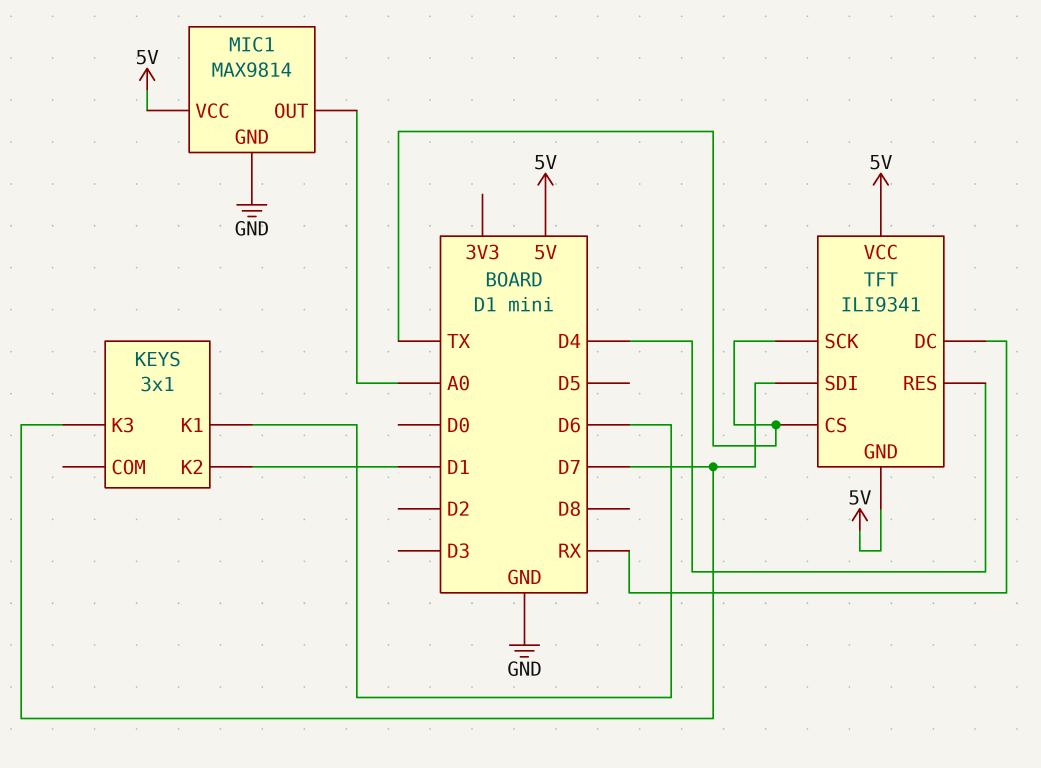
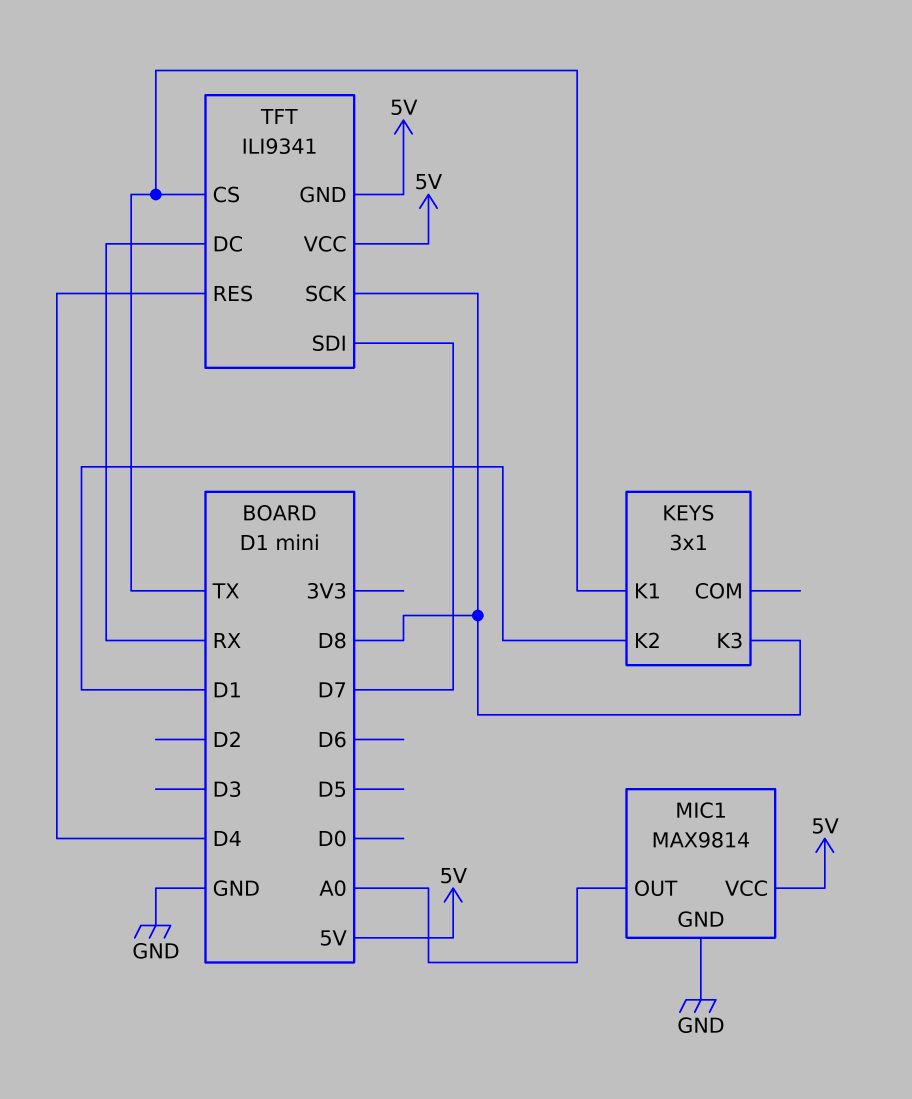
KEYS pin K1: D6 -> TX
KEYS pin K3: D7 -> D8
TFT pin SCK: TX -> D8

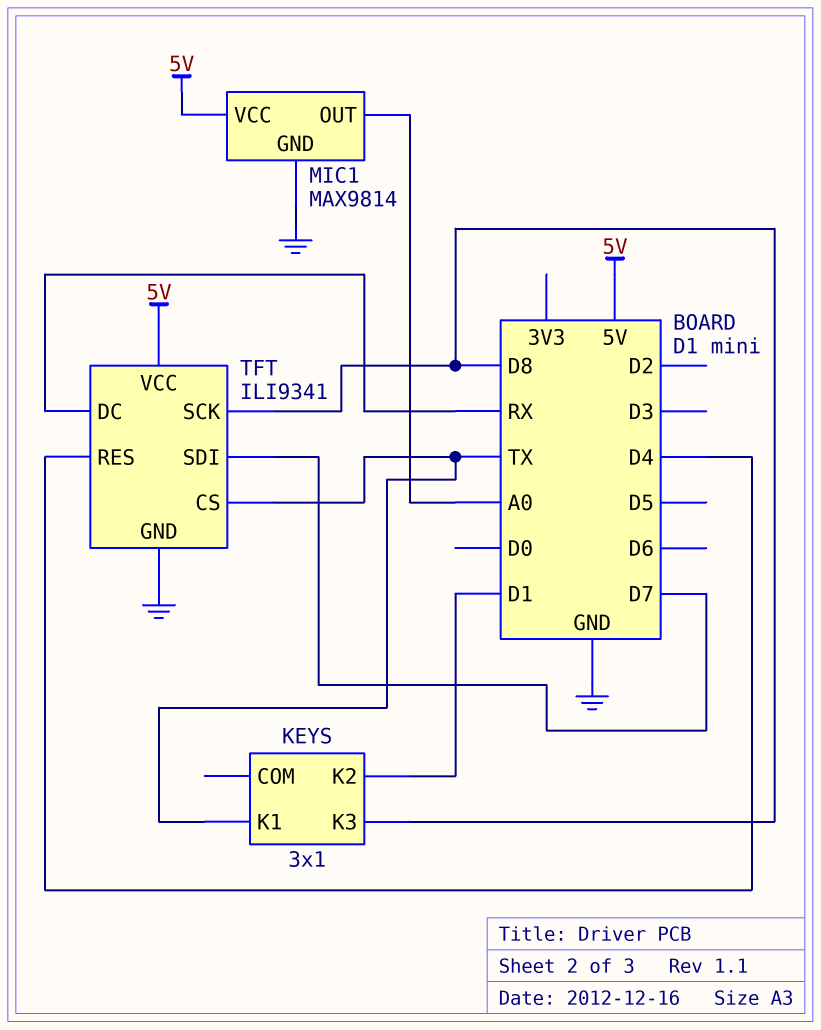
TFT pin GND: 5V -> GND

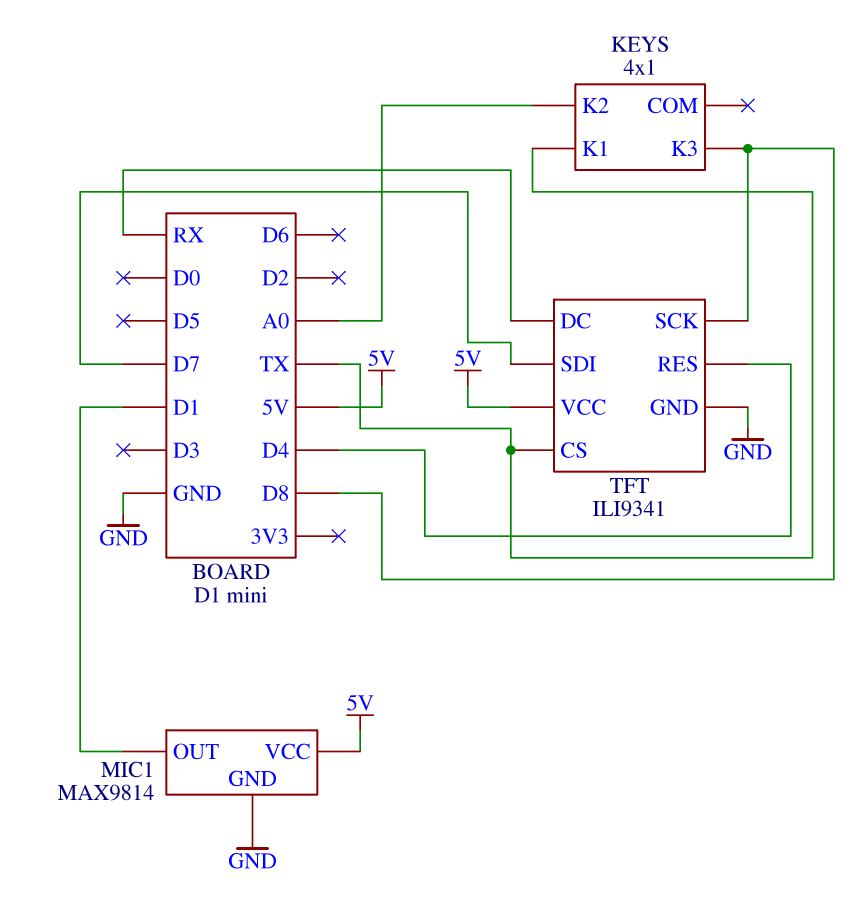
KEYS: 3x1 -> 4x1
KEYS pin K2: D1 -> A0
MIC1 pin OUT: A0 -> D1

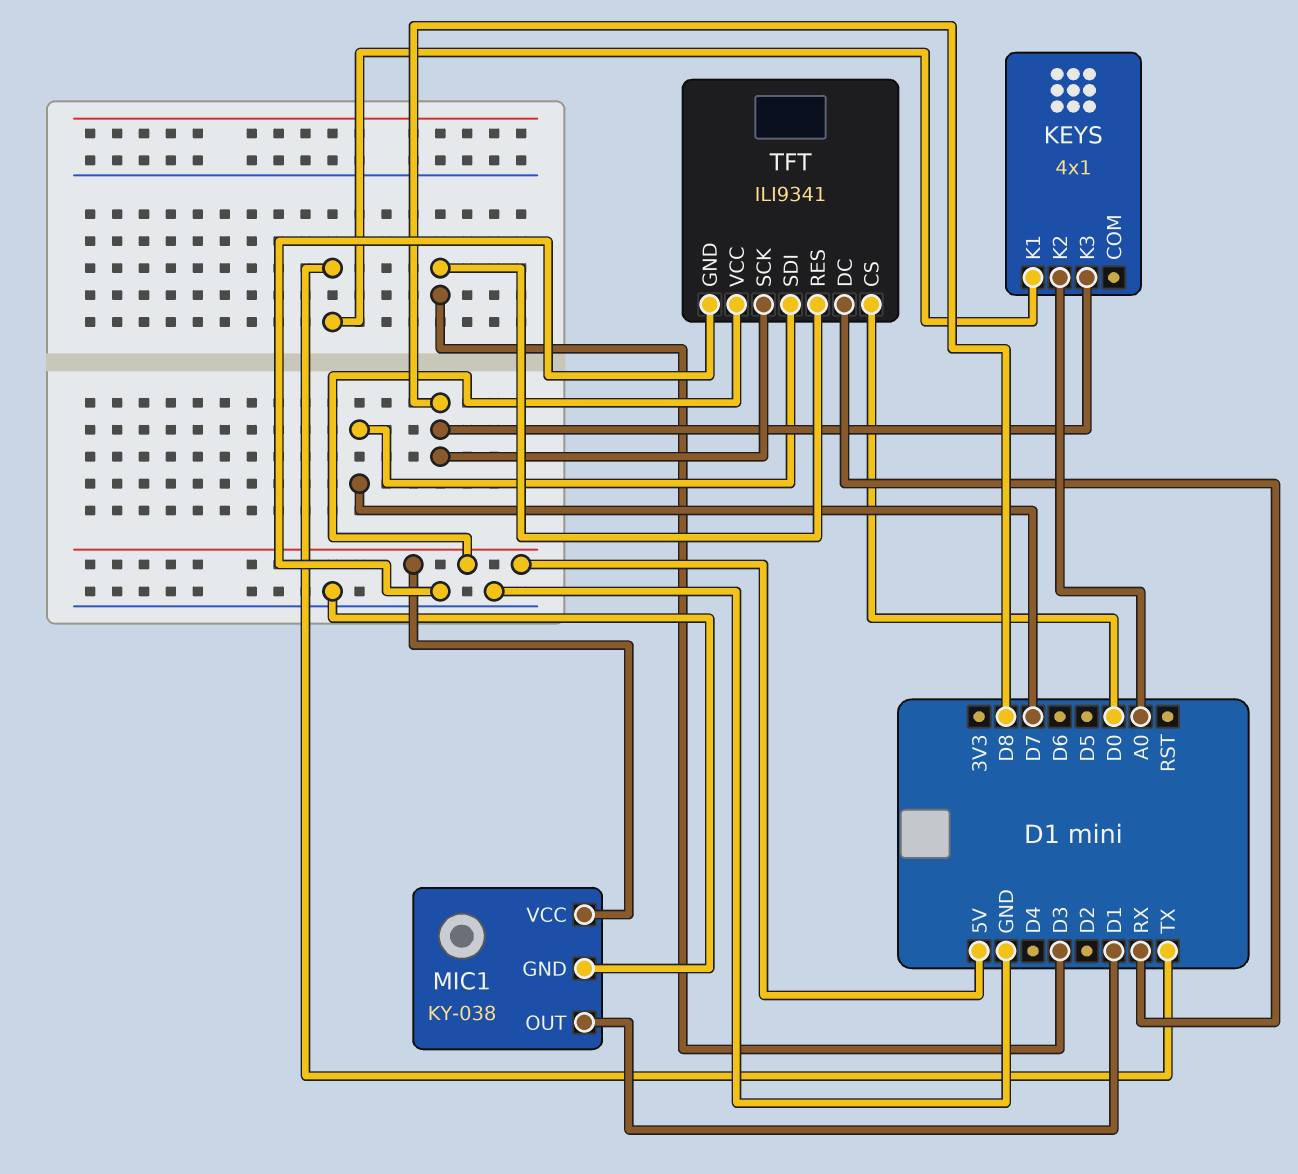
MIC1: MAX9814 -> KY-038
TFT pin CS: TX -> D0
TFT pin RES: D4 -> D3

